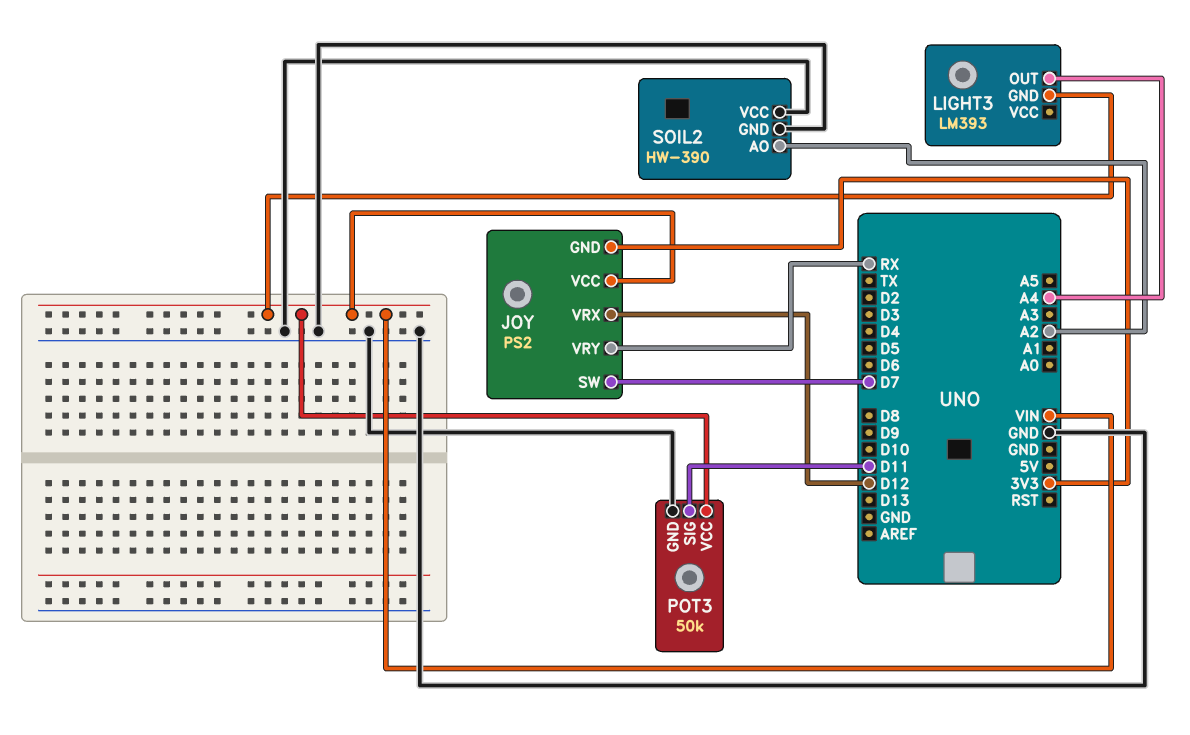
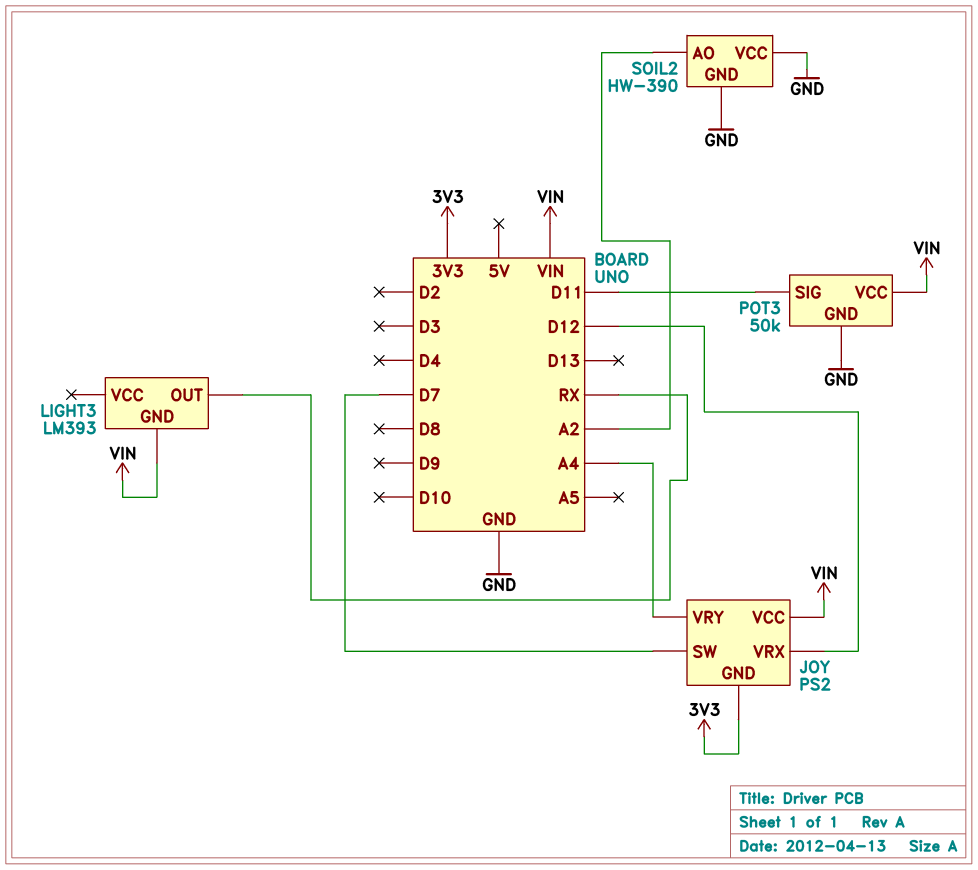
JOY pin VRY: RX -> A4
LIGHT3 pin OUT: A4 -> RX

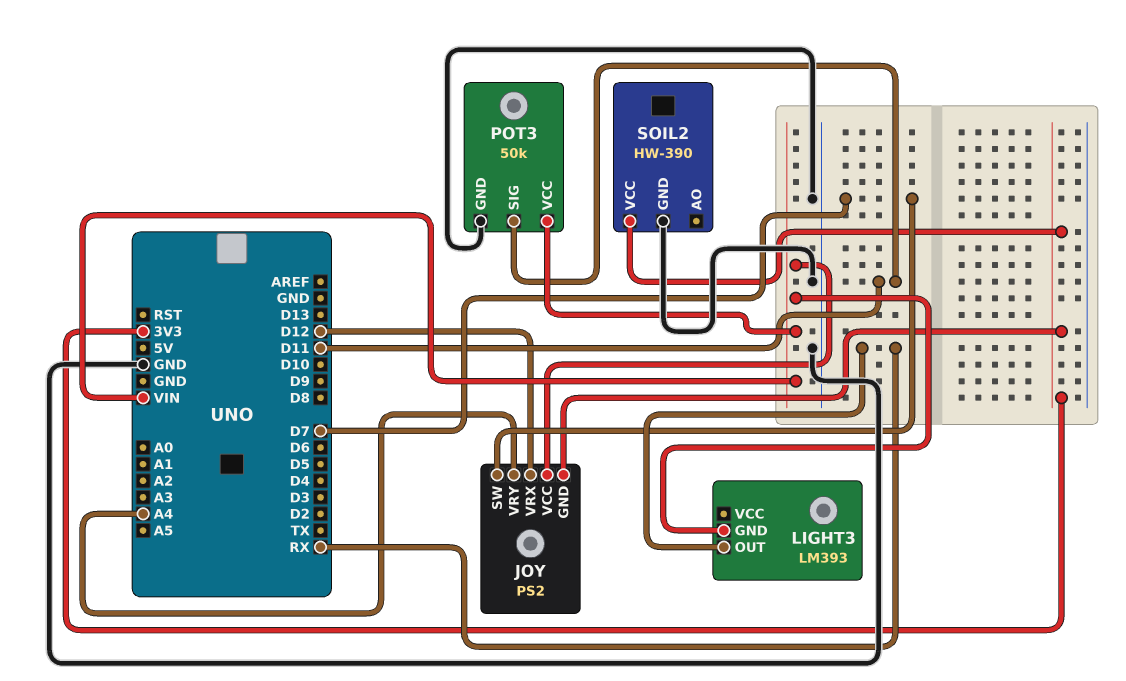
SOIL2 pin AO: A2 -> none
SOIL2 pin VCC: GND -> 3V3

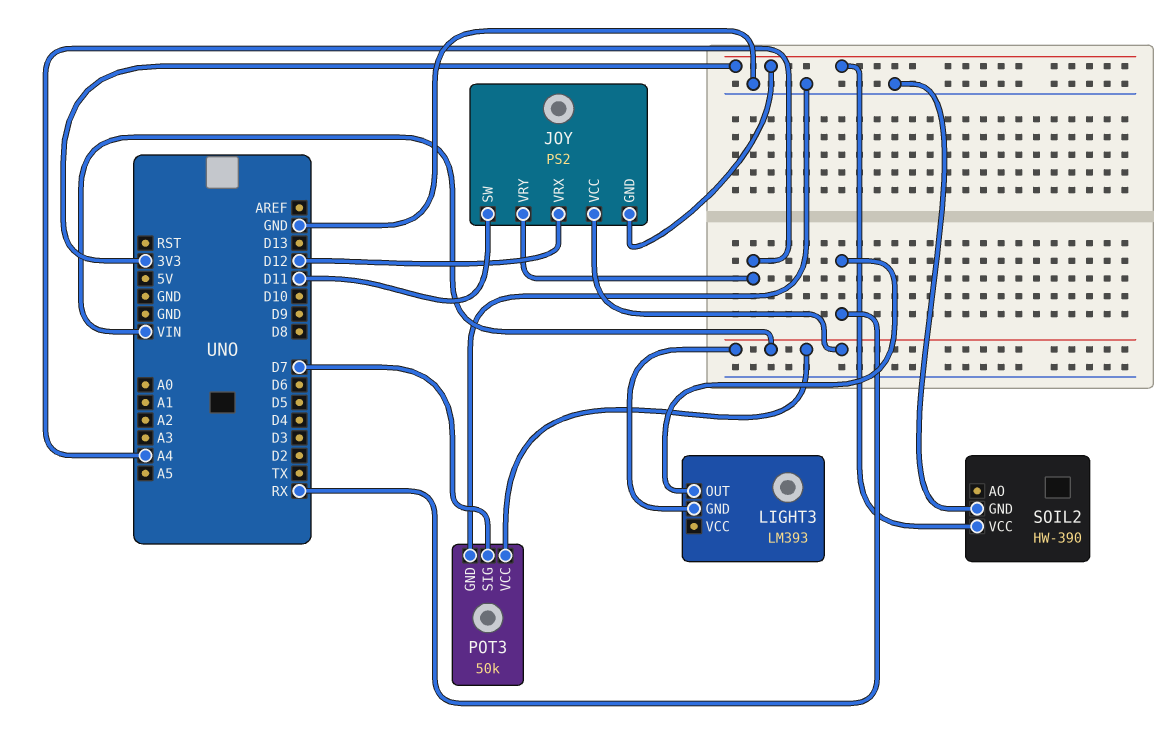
JOY pin SW: D7 -> D11
POT3 pin SIG: D11 -> D7

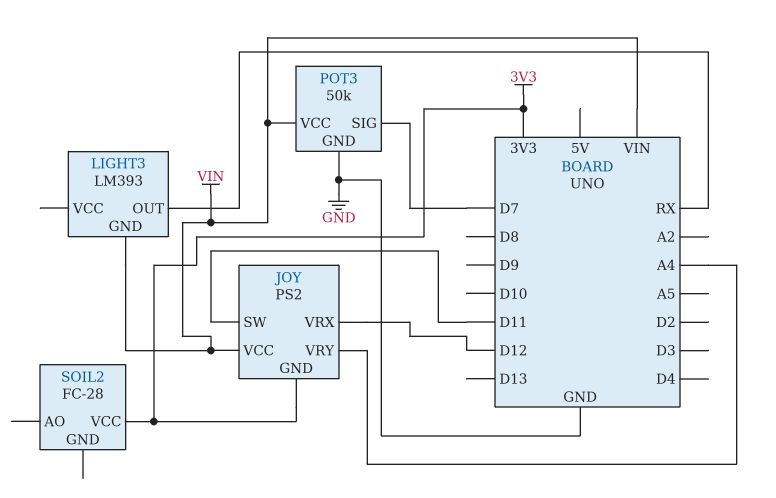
SOIL2: HW-390 -> FC-28
SOIL2 pin GND: GND -> none

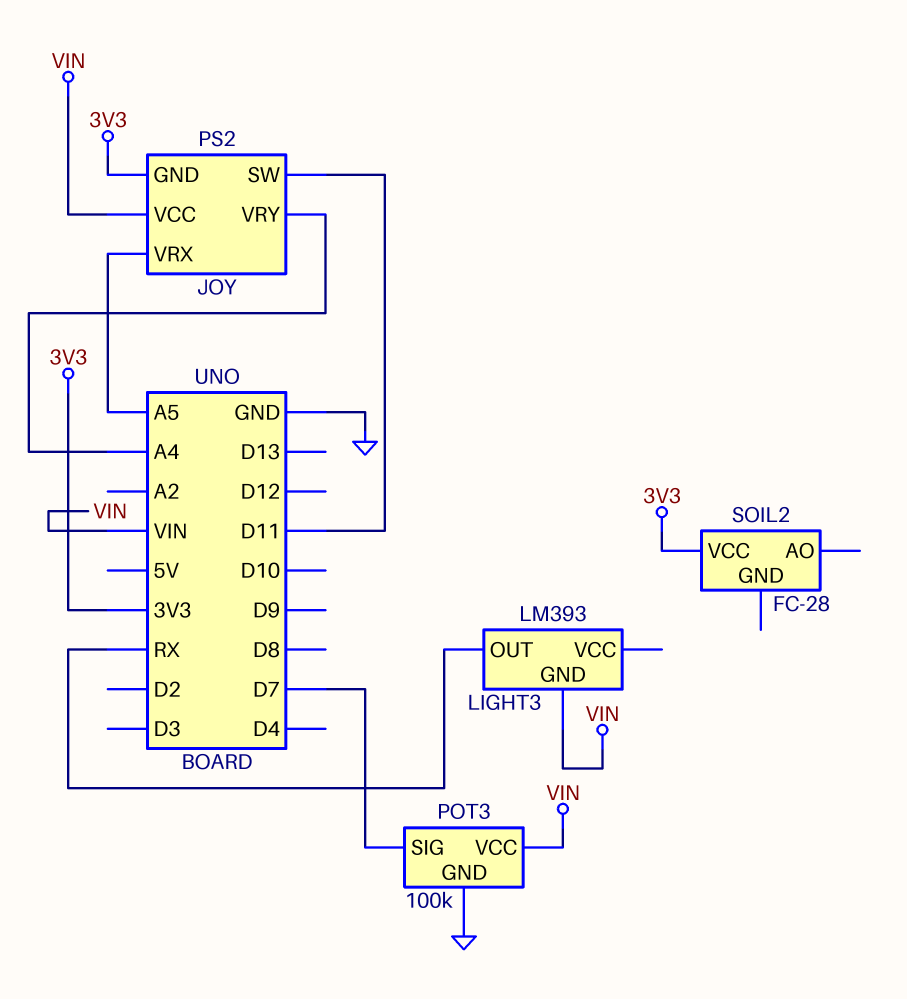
JOY pin VRX: D12 -> A5
POT3: 50k -> 100k

